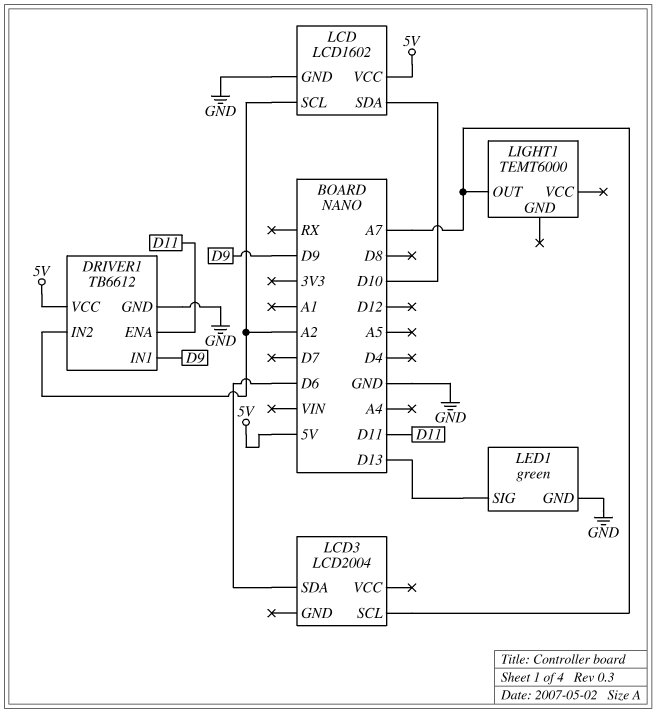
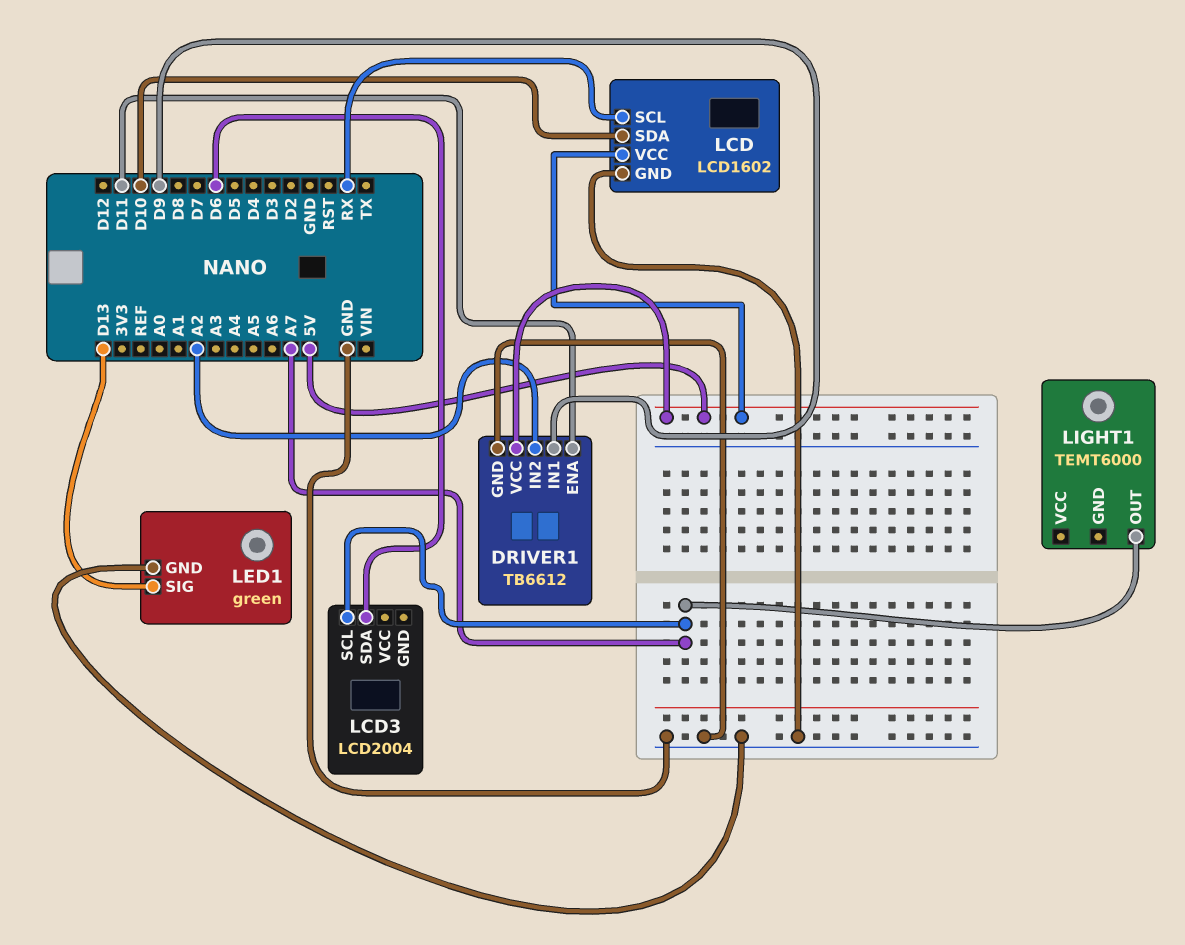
LCD pin SCL: A2 -> RX

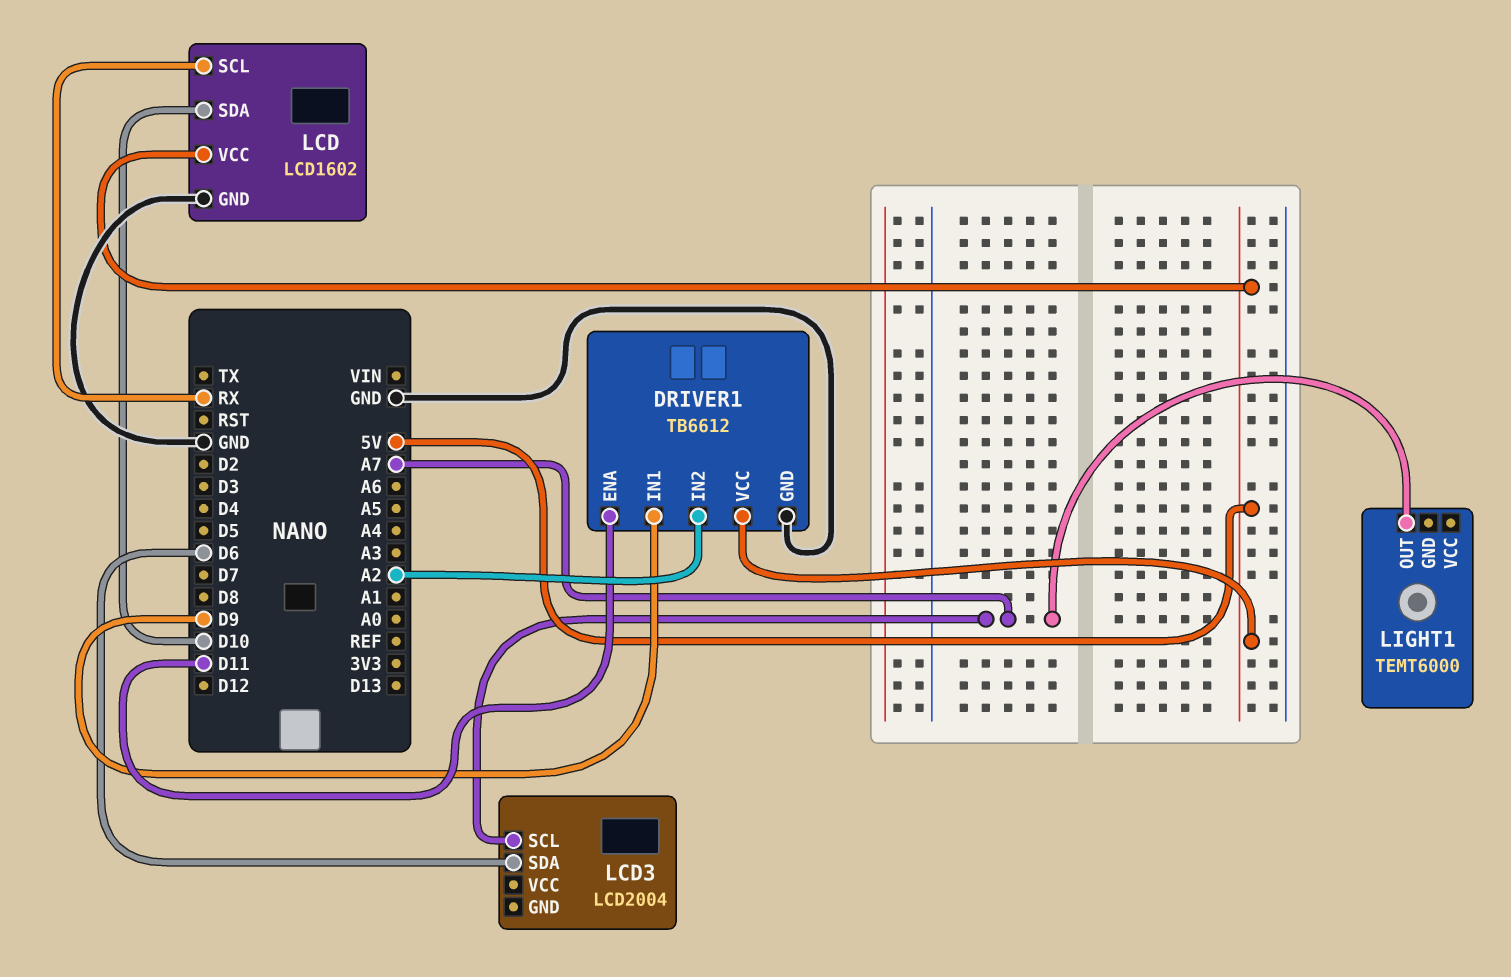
LED1: green -> none
LED1 pin GND: GND -> none
LED1 pin SIG: D13 -> none

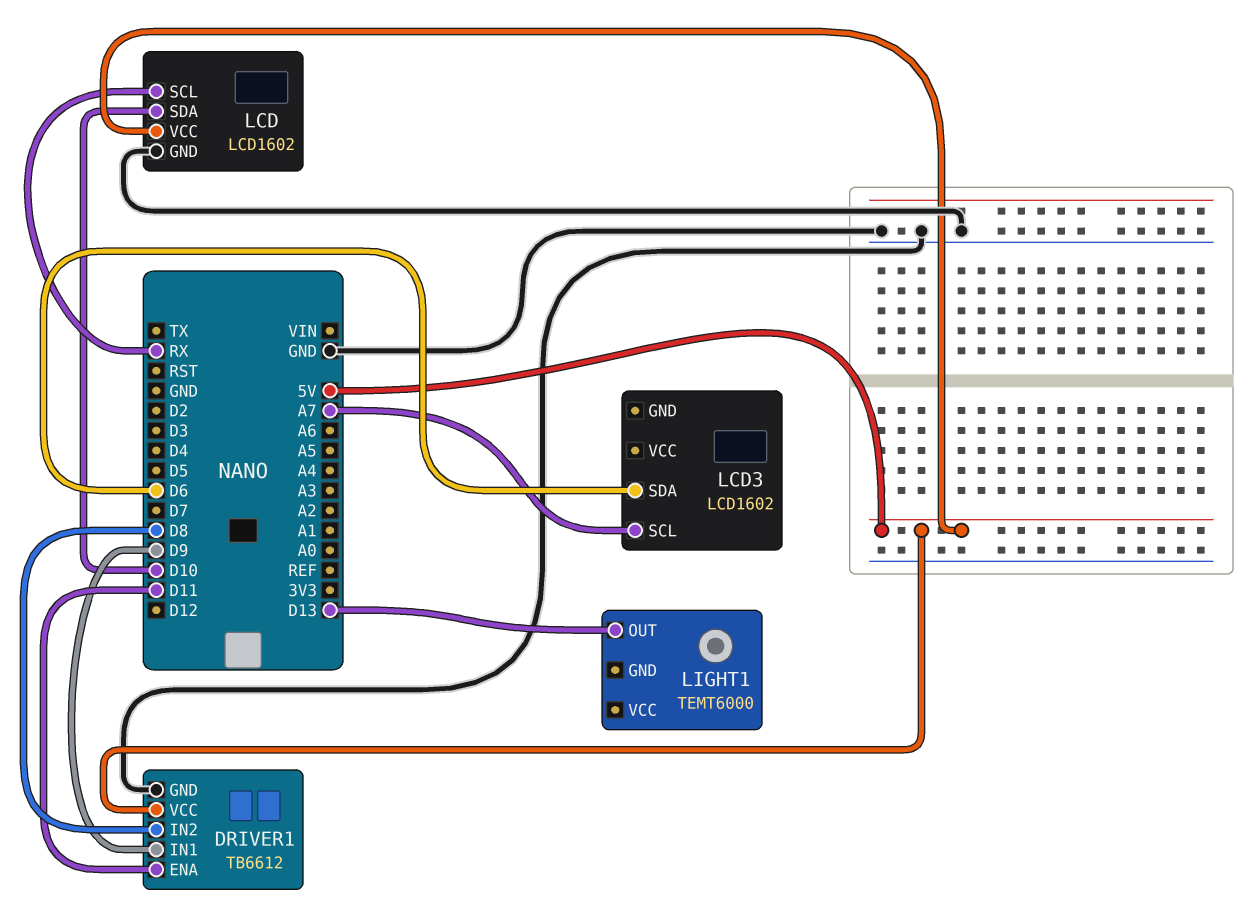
DRIVER1 pin IN2: A2 -> D8
LCD3: LCD2004 -> LCD1602
LIGHT1 pin OUT: A7 -> D13

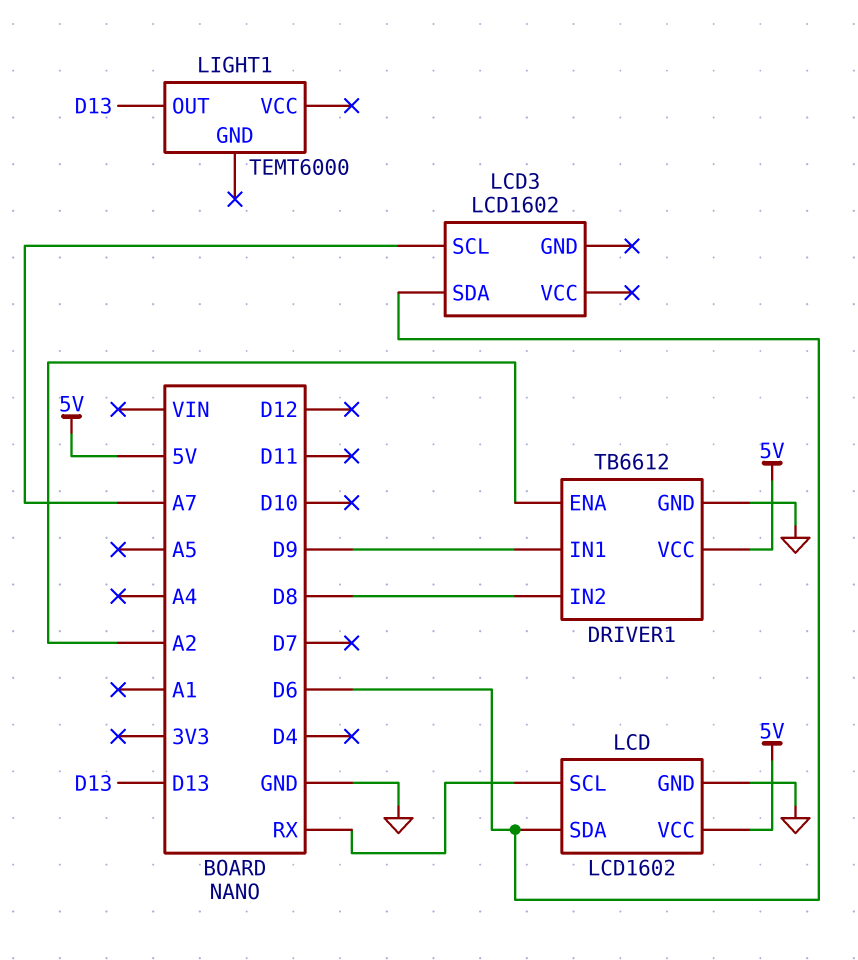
DRIVER1 pin ENA: D11 -> A2
LCD pin SDA: D10 -> D6

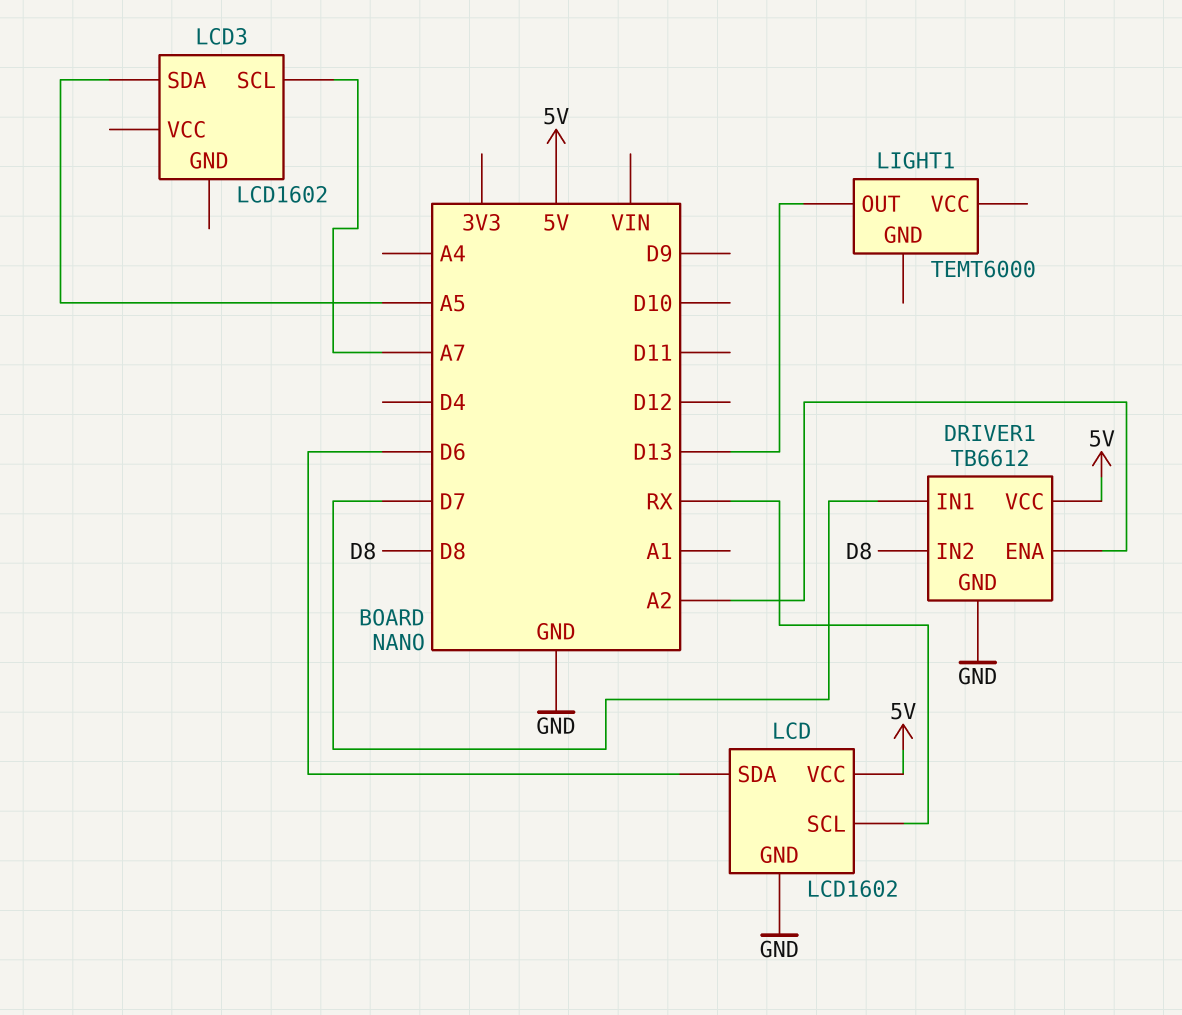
DRIVER1 pin IN1: D9 -> D7
LCD3 pin SDA: D6 -> A5

